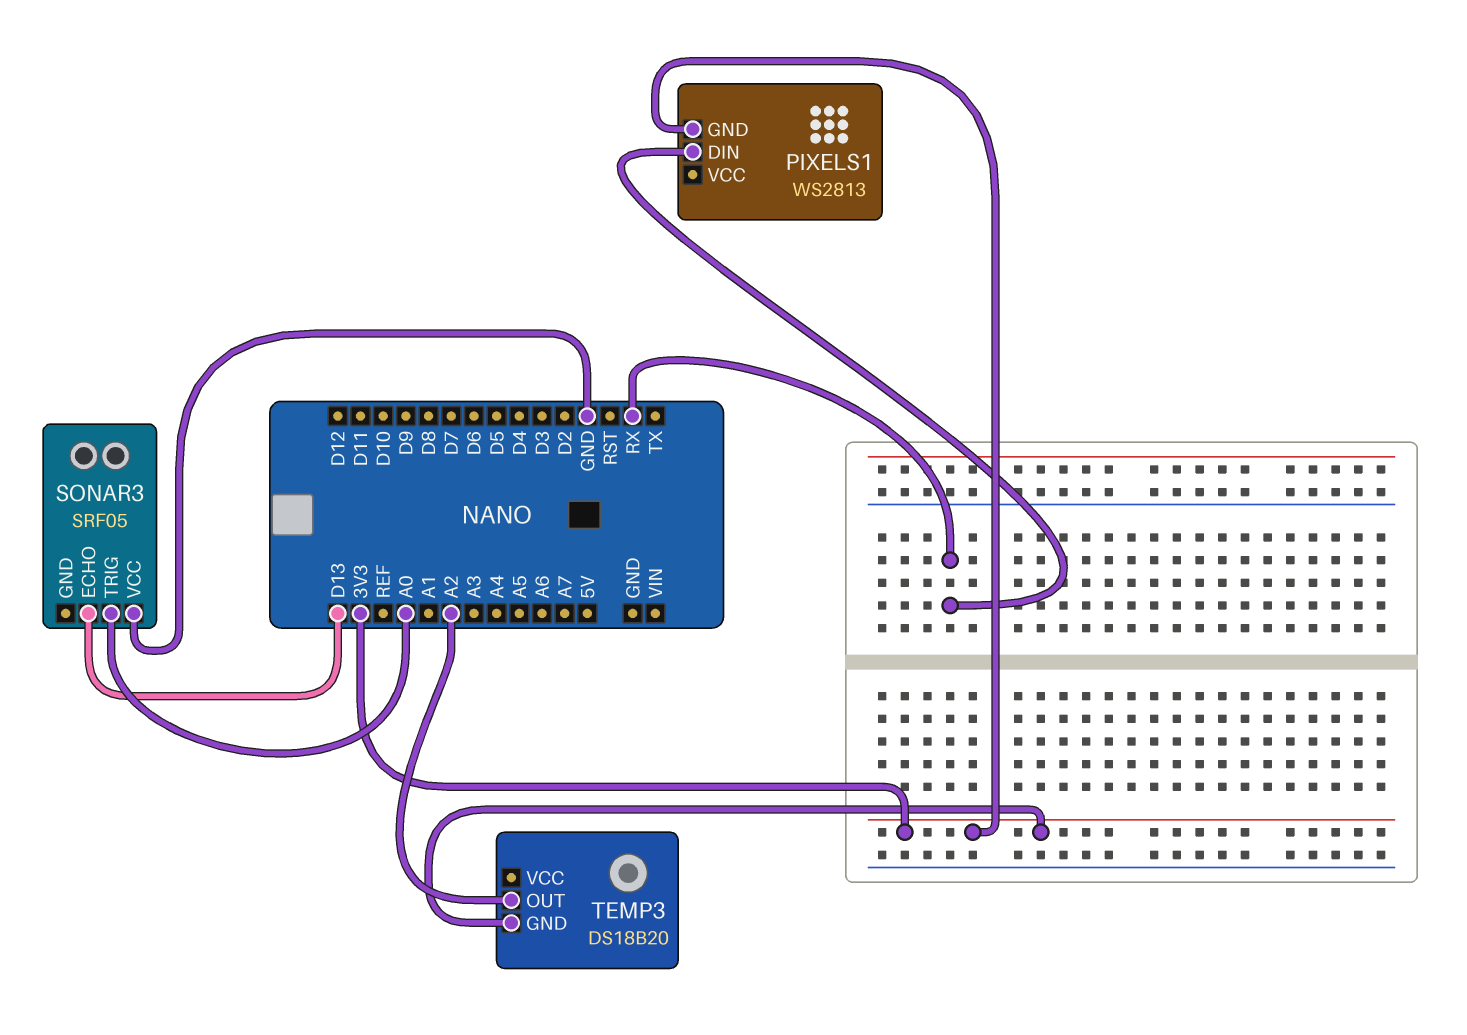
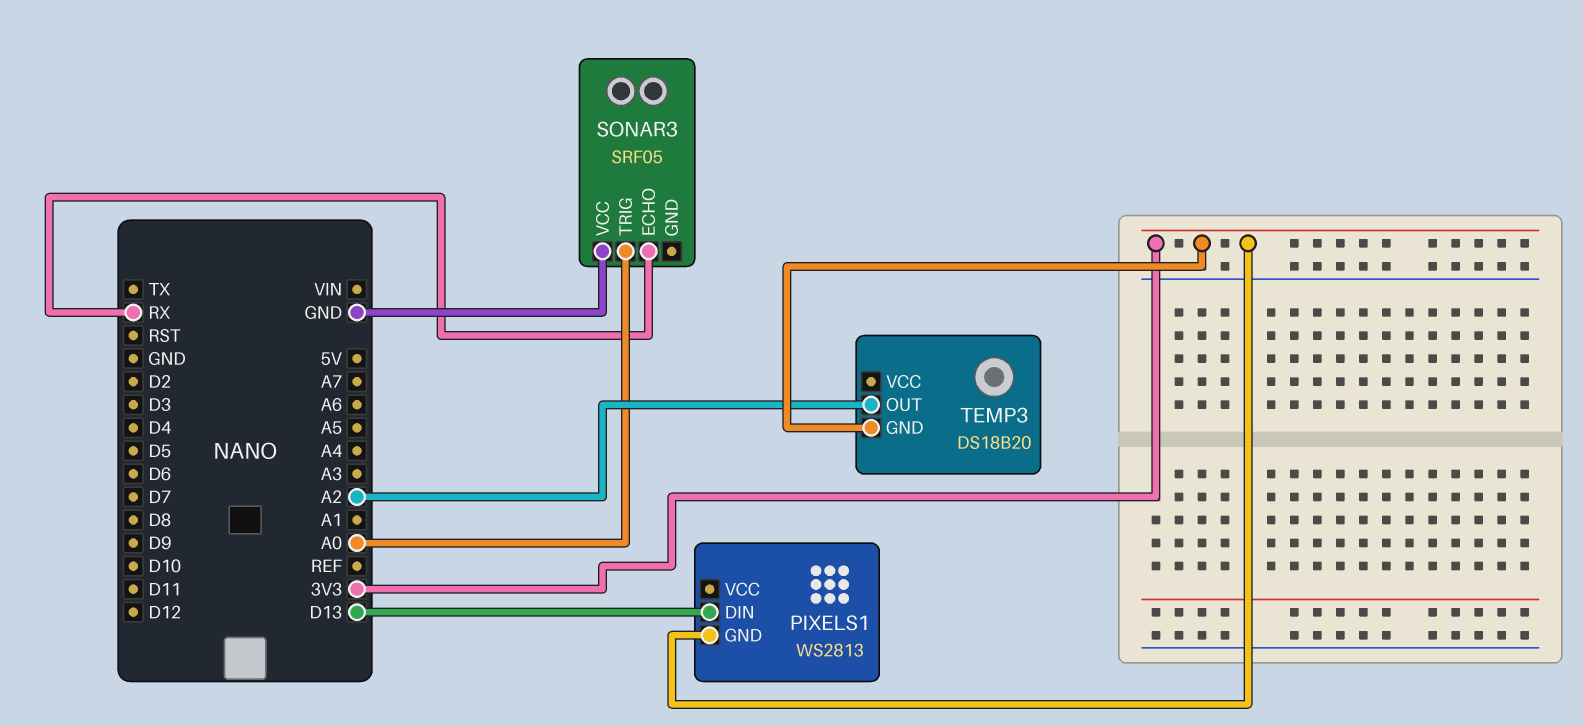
PIXELS1 pin DIN: RX -> D13
SONAR3 pin ECHO: D13 -> RX

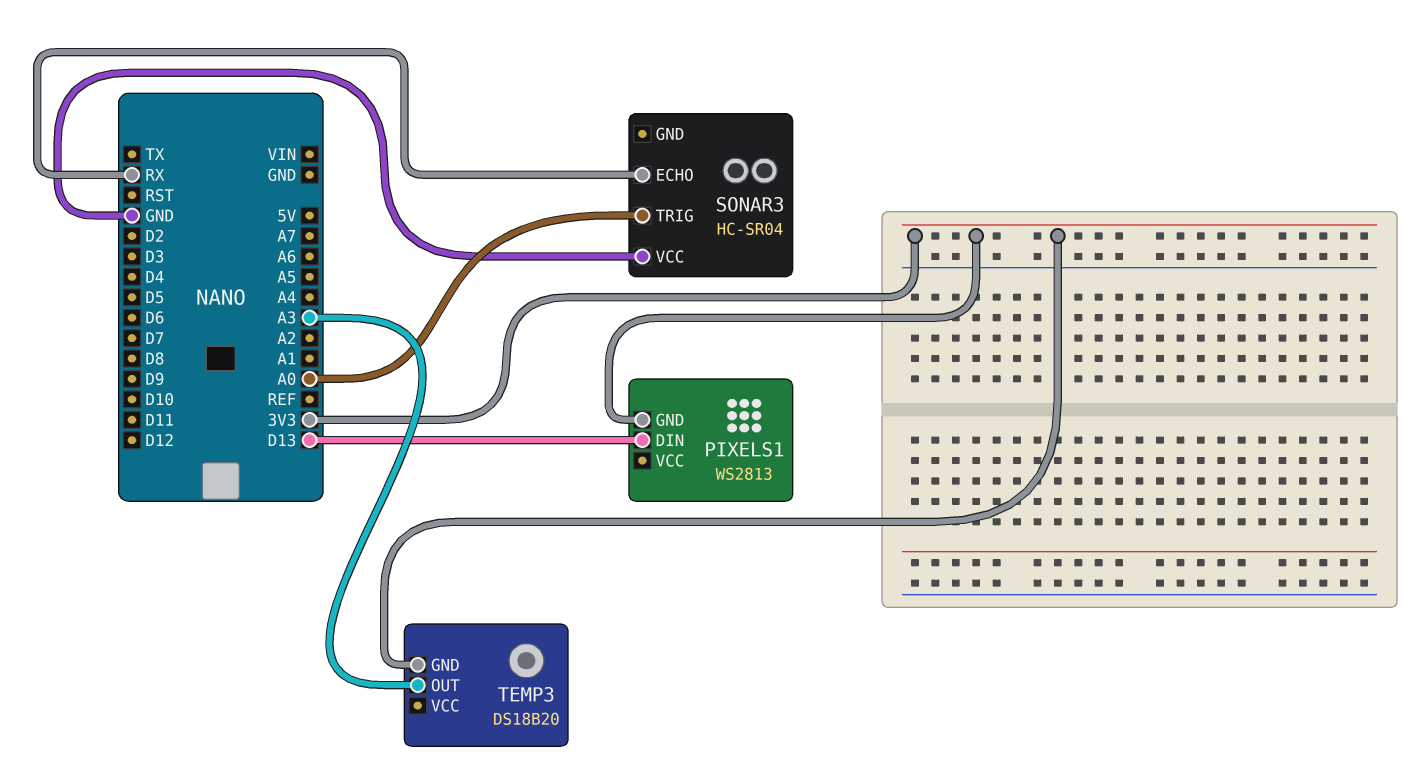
SONAR3: SRF05 -> HC-SR04
TEMP3 pin OUT: A2 -> A3

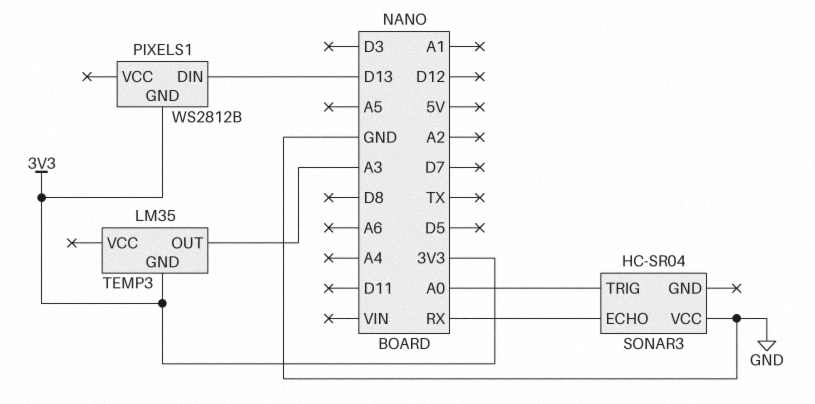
PIXELS1: WS2813 -> WS2812B
TEMP3: DS18B20 -> LM35

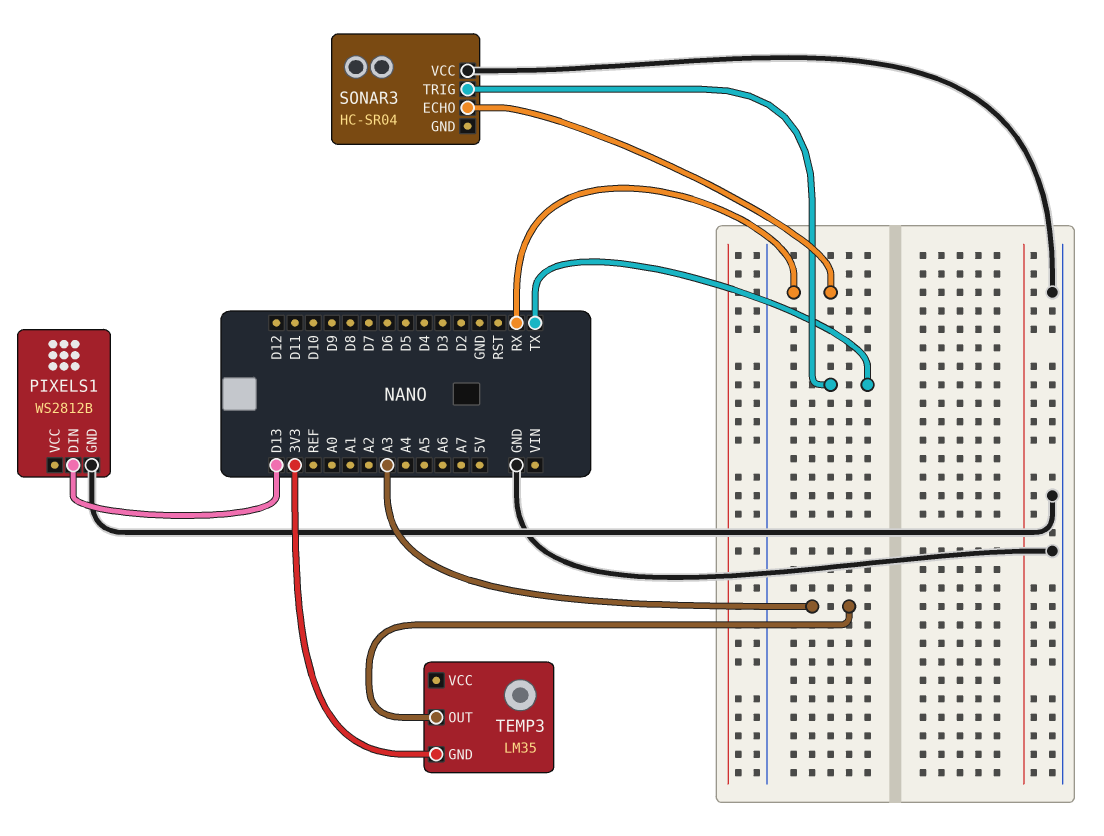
PIXELS1 pin GND: 3V3 -> GND
SONAR3 pin TRIG: A0 -> TX

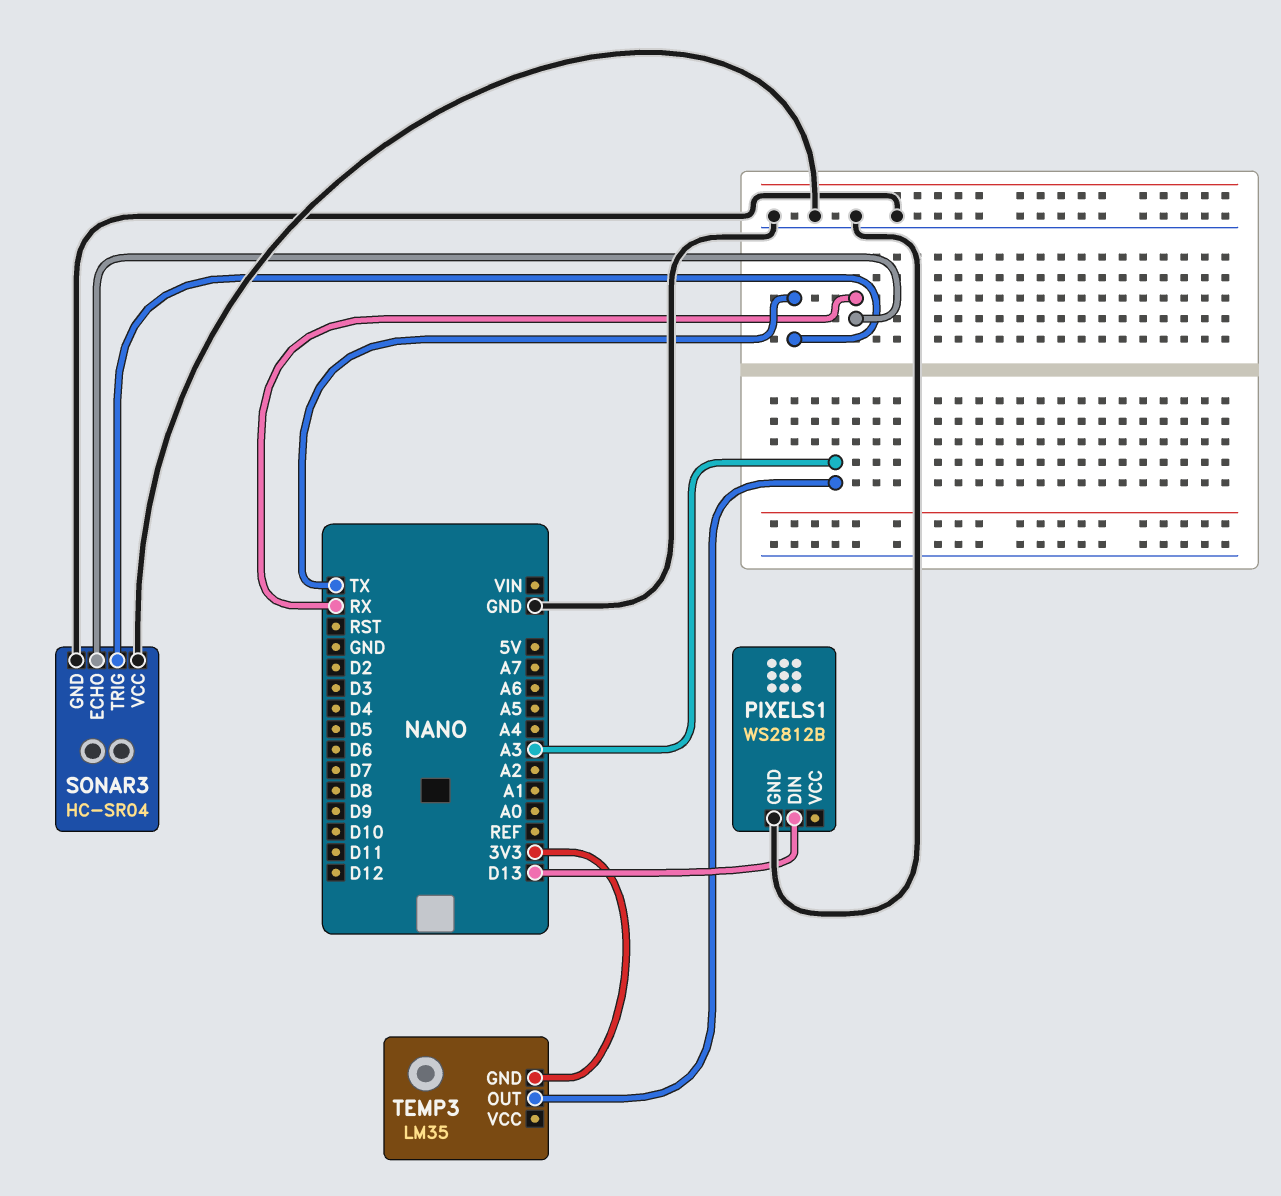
SONAR3 pin GND: none -> GND

